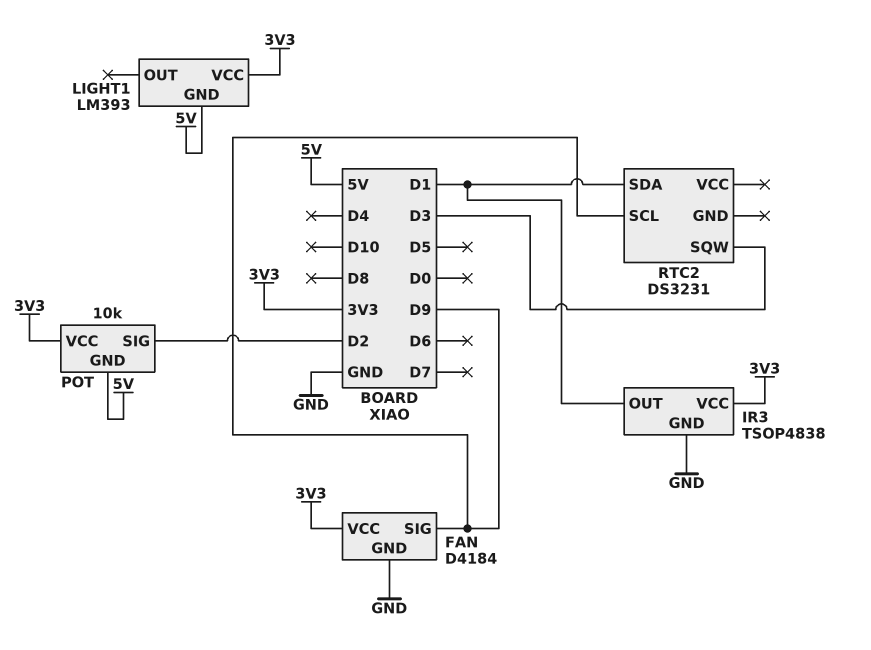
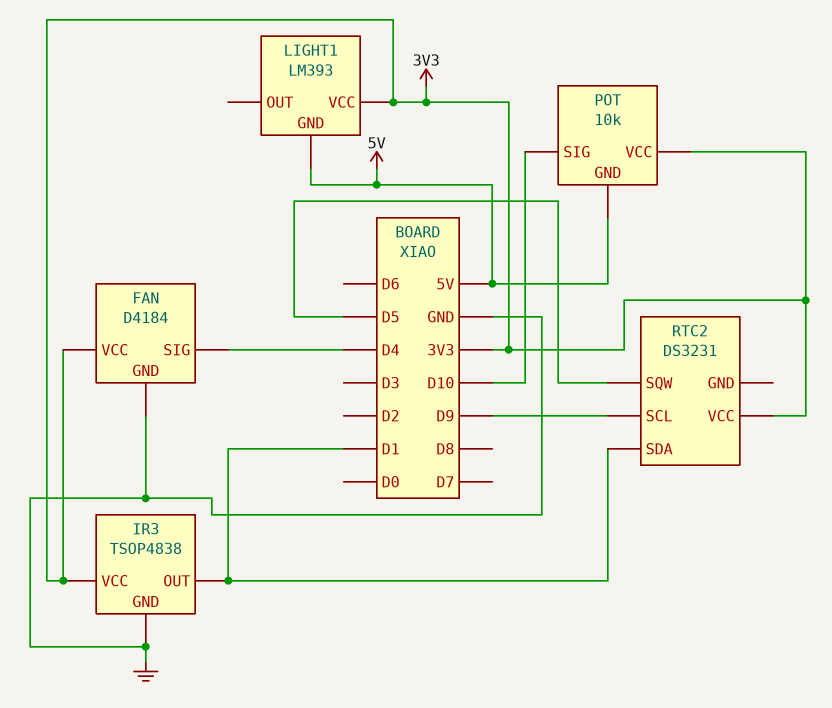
FAN pin SIG: D9 -> D4
POT pin SIG: D2 -> D10
RTC2 pin SQW: D3 -> D5
RTC2 pin VCC: none -> 3V3

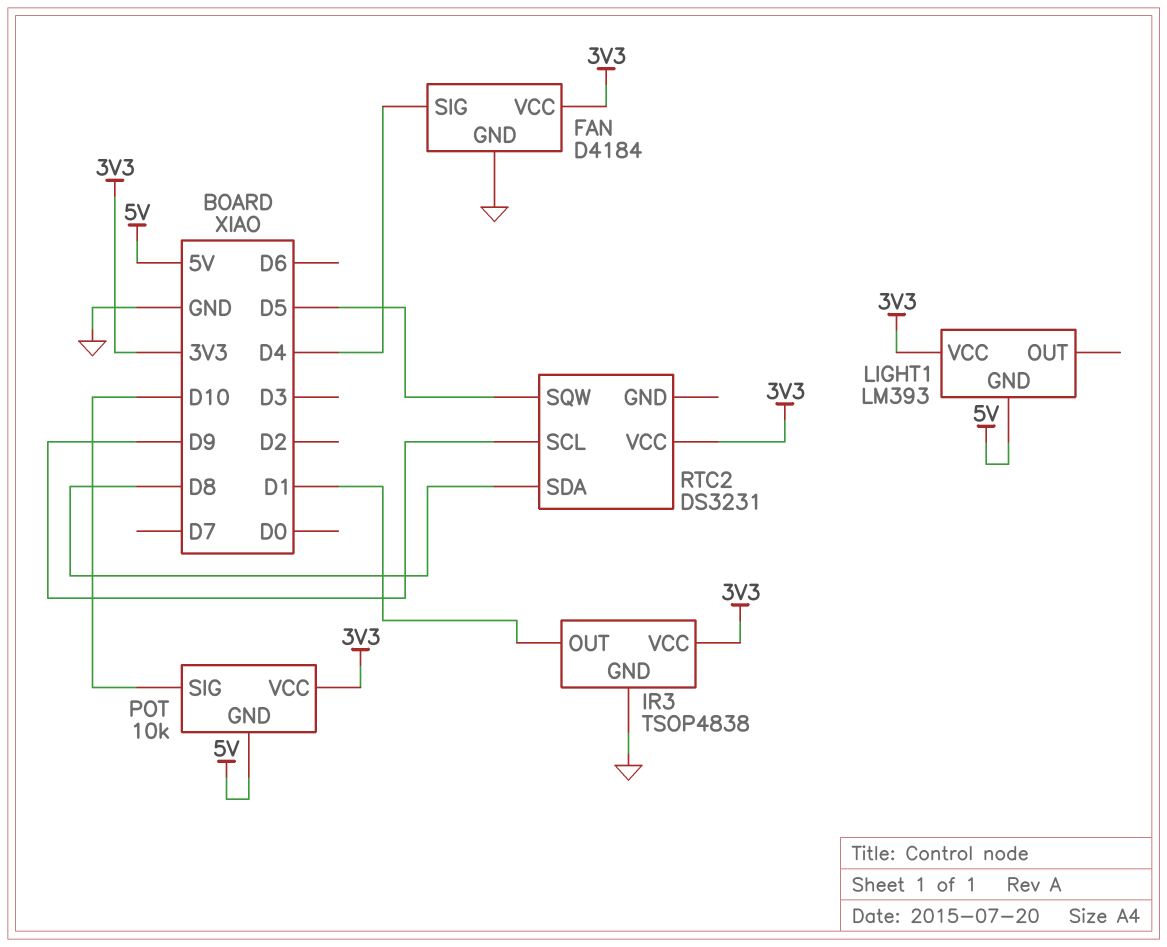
RTC2 pin SDA: D1 -> D8

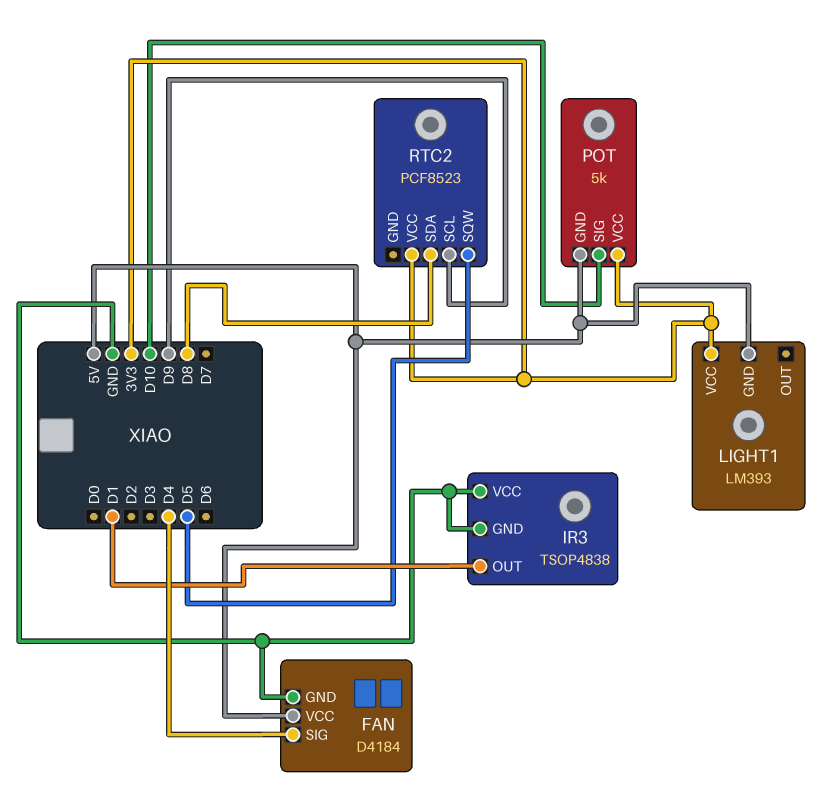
FAN pin VCC: 3V3 -> 5V
IR3 pin VCC: 3V3 -> GND
POT: 10k -> 5k
RTC2: DS3231 -> PCF8523

